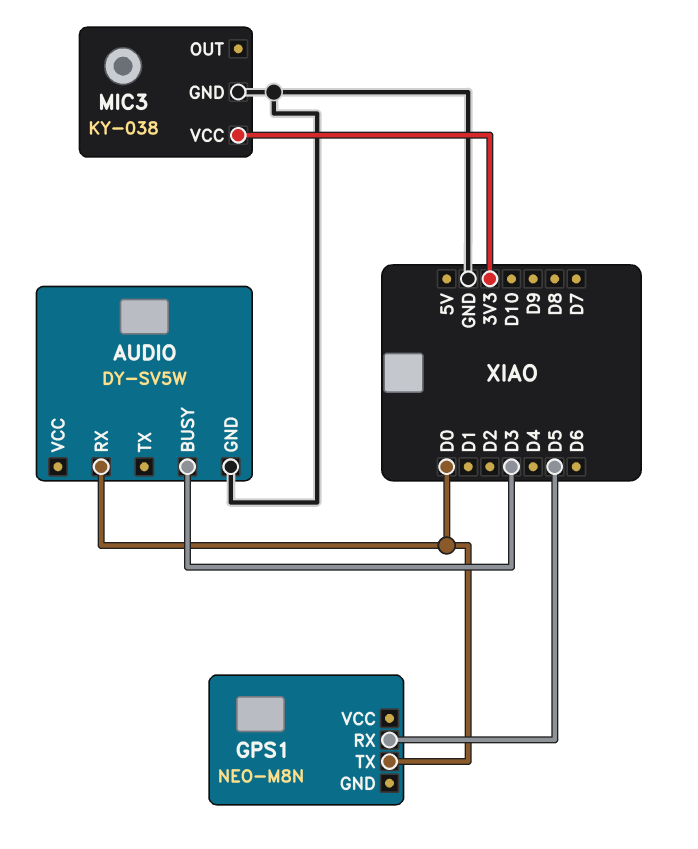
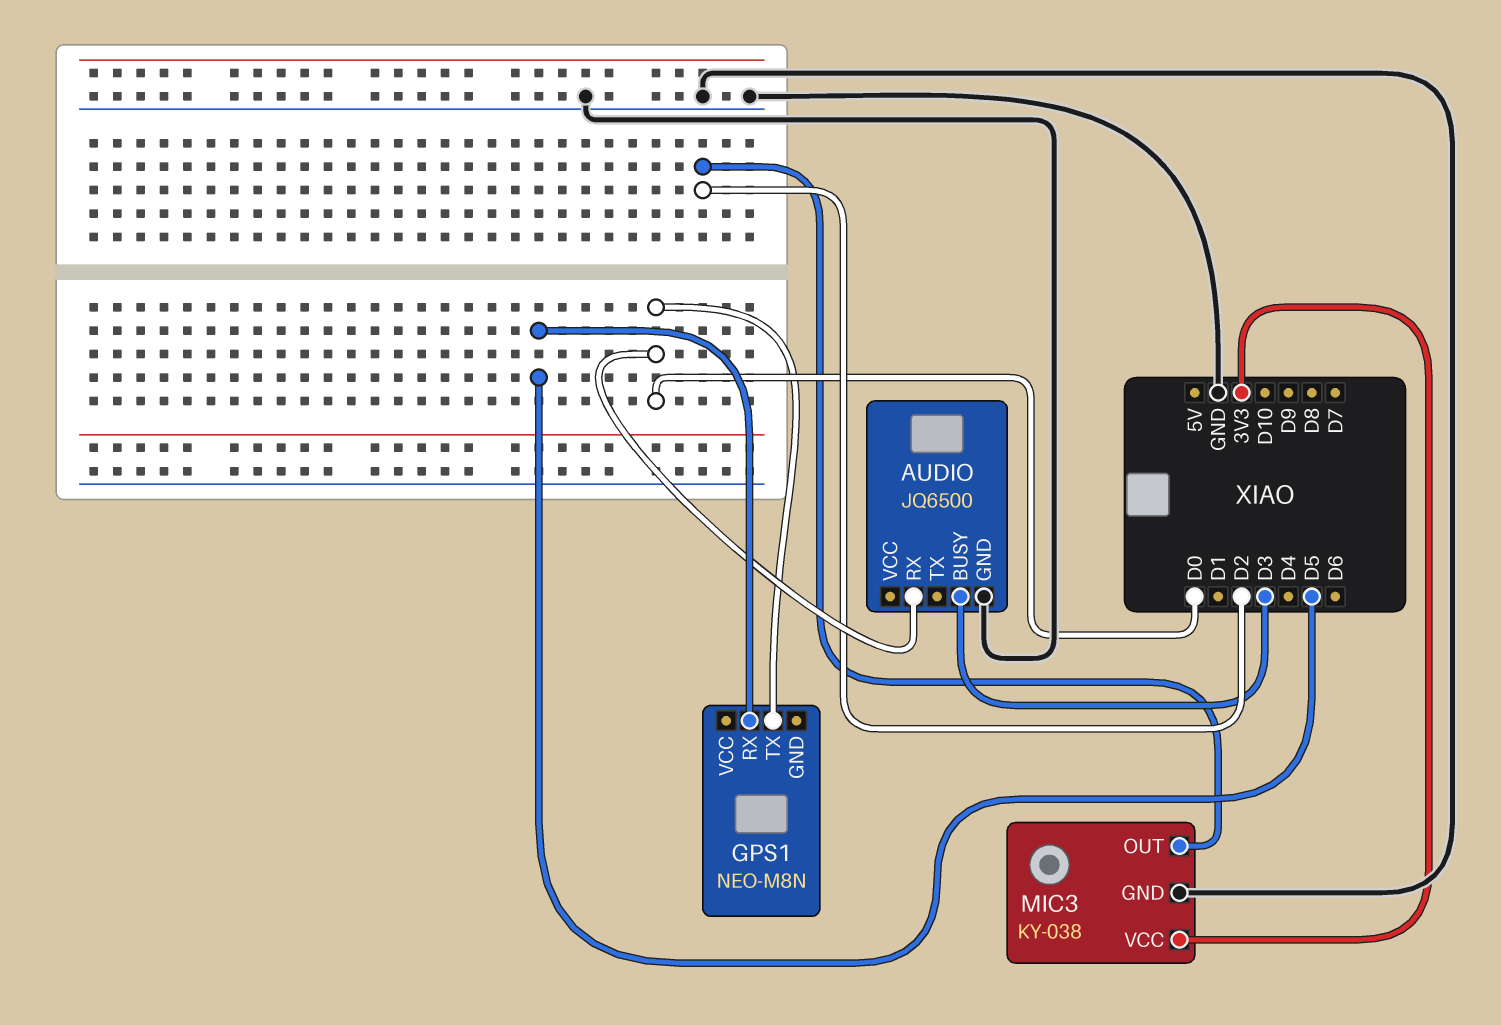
AUDIO: DY-SV5W -> JQ6500
MIC3 pin OUT: none -> D2

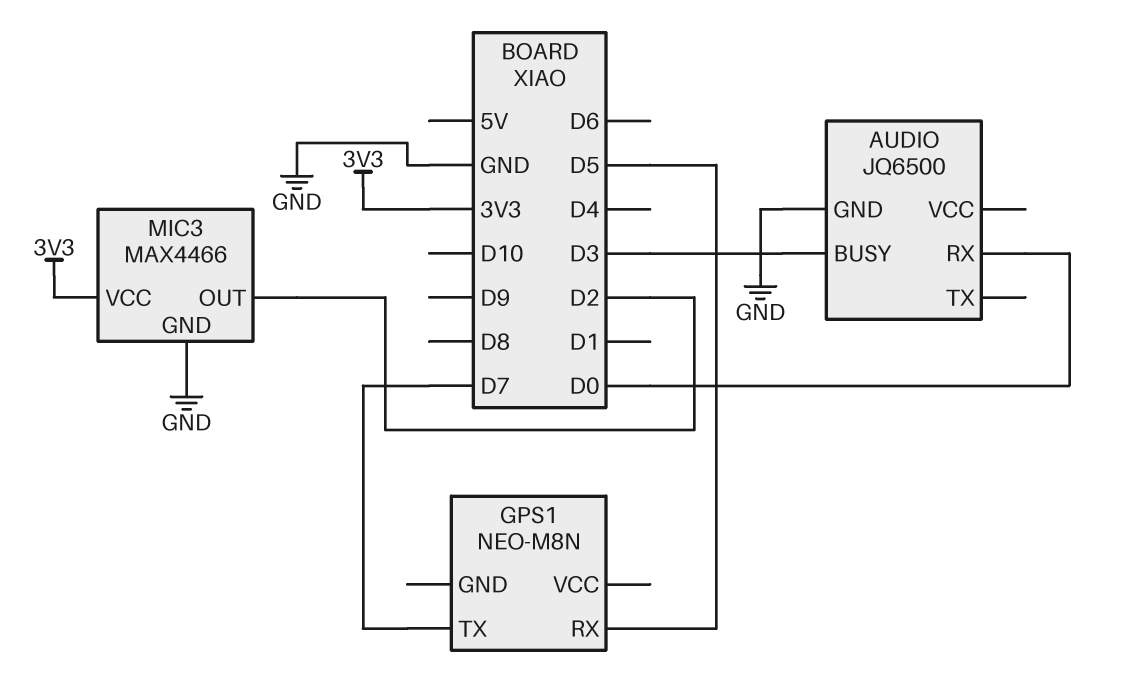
GPS1 pin TX: D0 -> D7
MIC3: KY-038 -> MAX4466

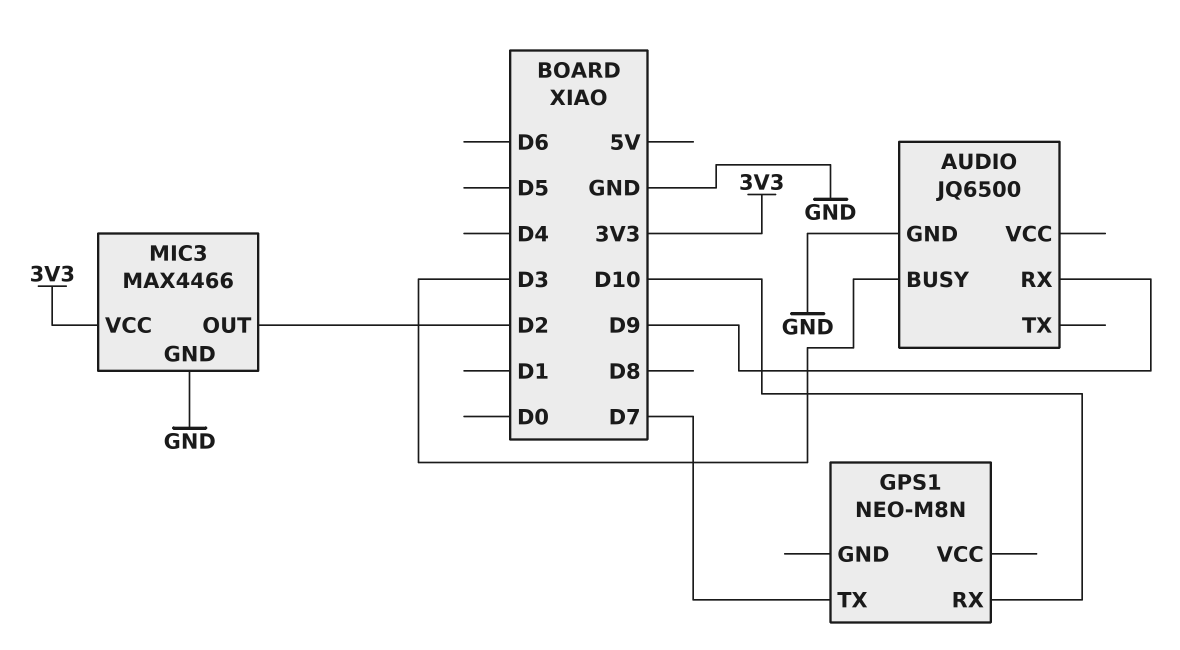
AUDIO pin RX: D0 -> D9
GPS1 pin RX: D5 -> D10

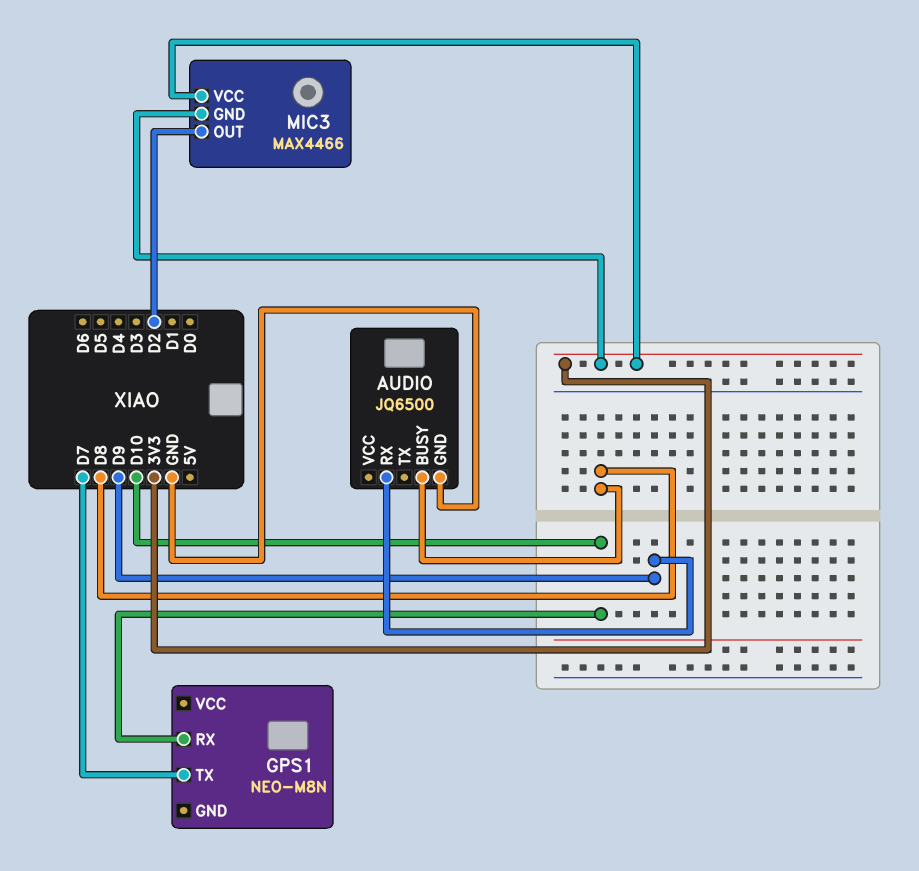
AUDIO pin BUSY: D3 -> D8
MIC3 pin GND: GND -> 3V3

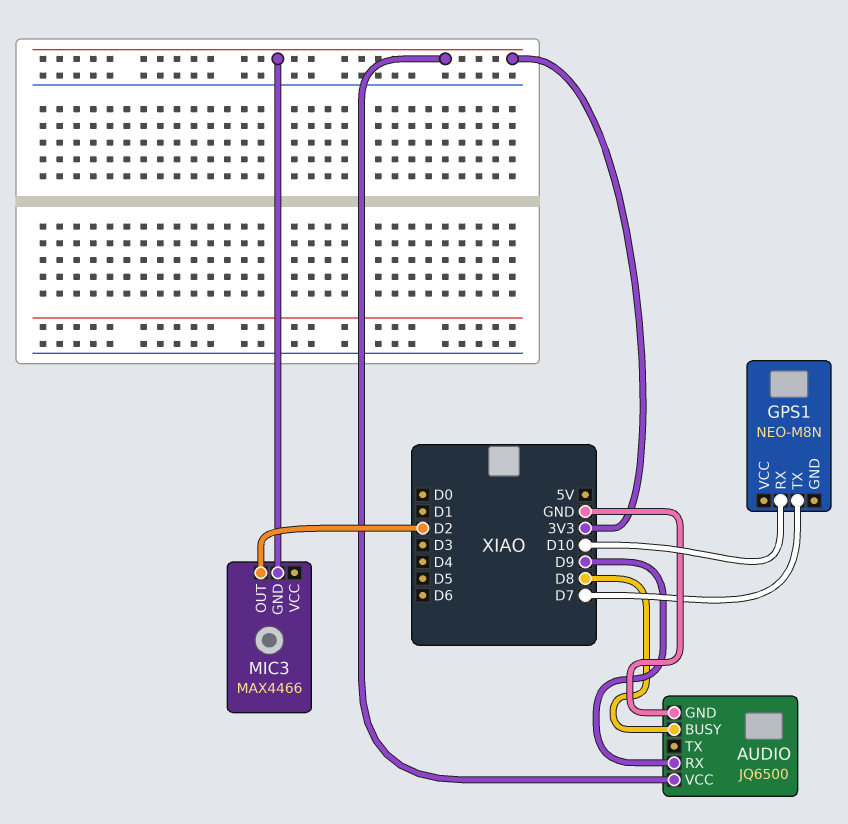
AUDIO pin VCC: none -> 3V3
MIC3 pin VCC: 3V3 -> none

